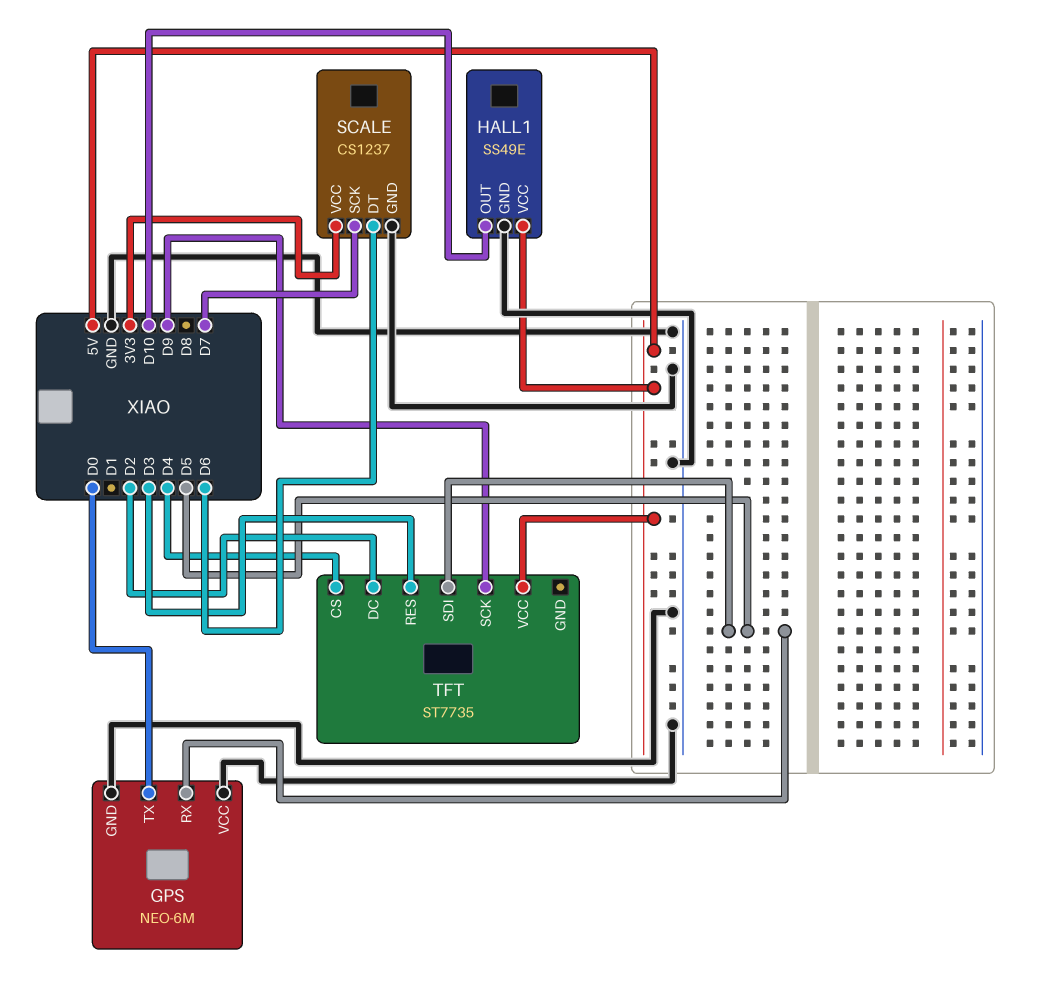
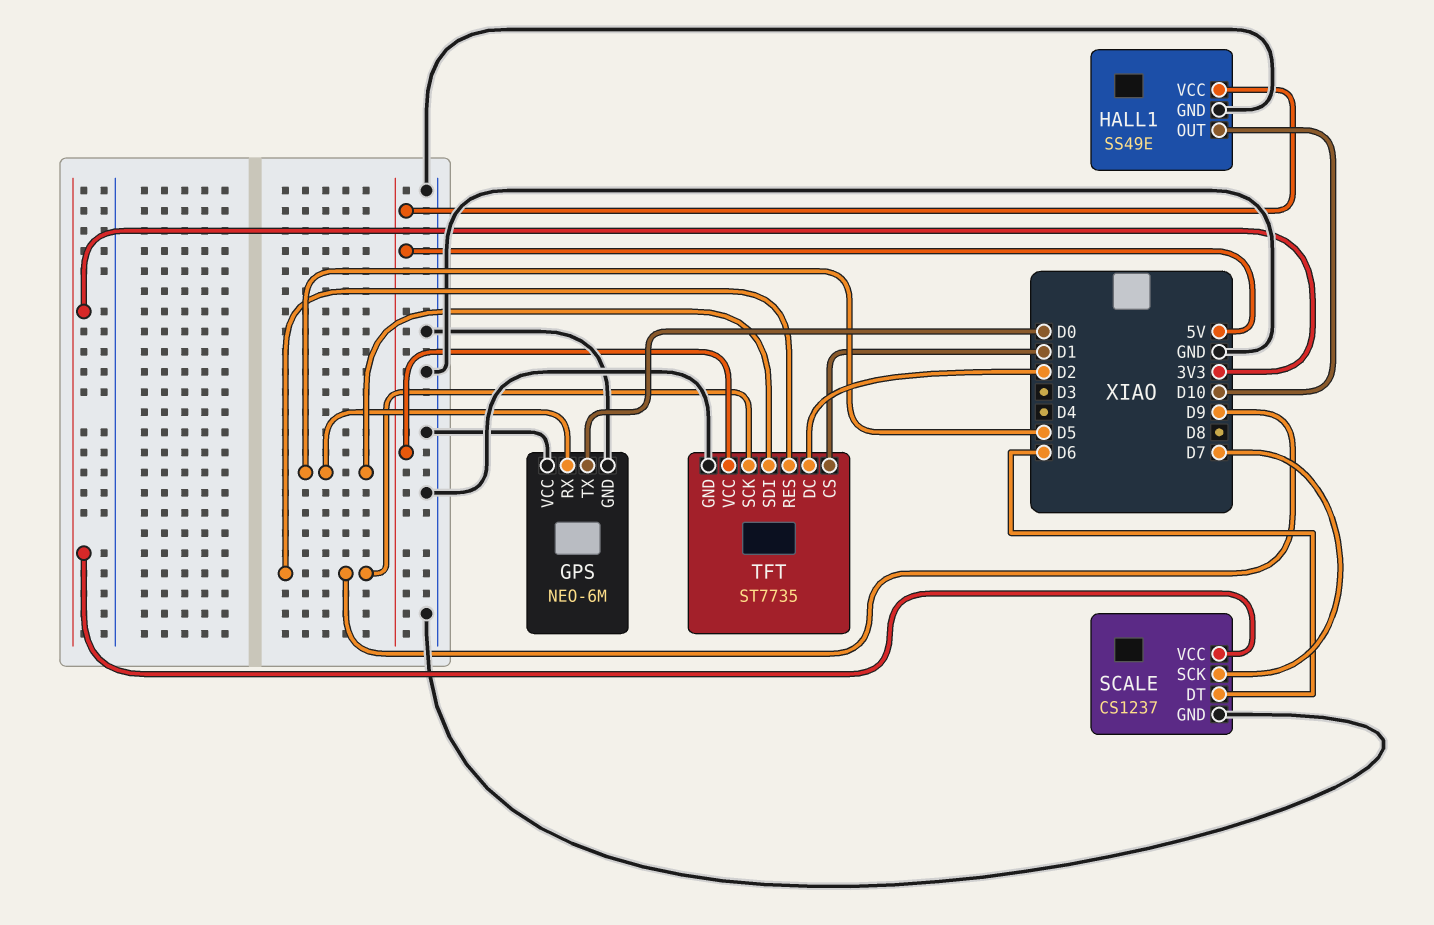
TFT pin CS: D4 -> D1
TFT pin GND: none -> GND
TFT pin RES: D3 -> D9

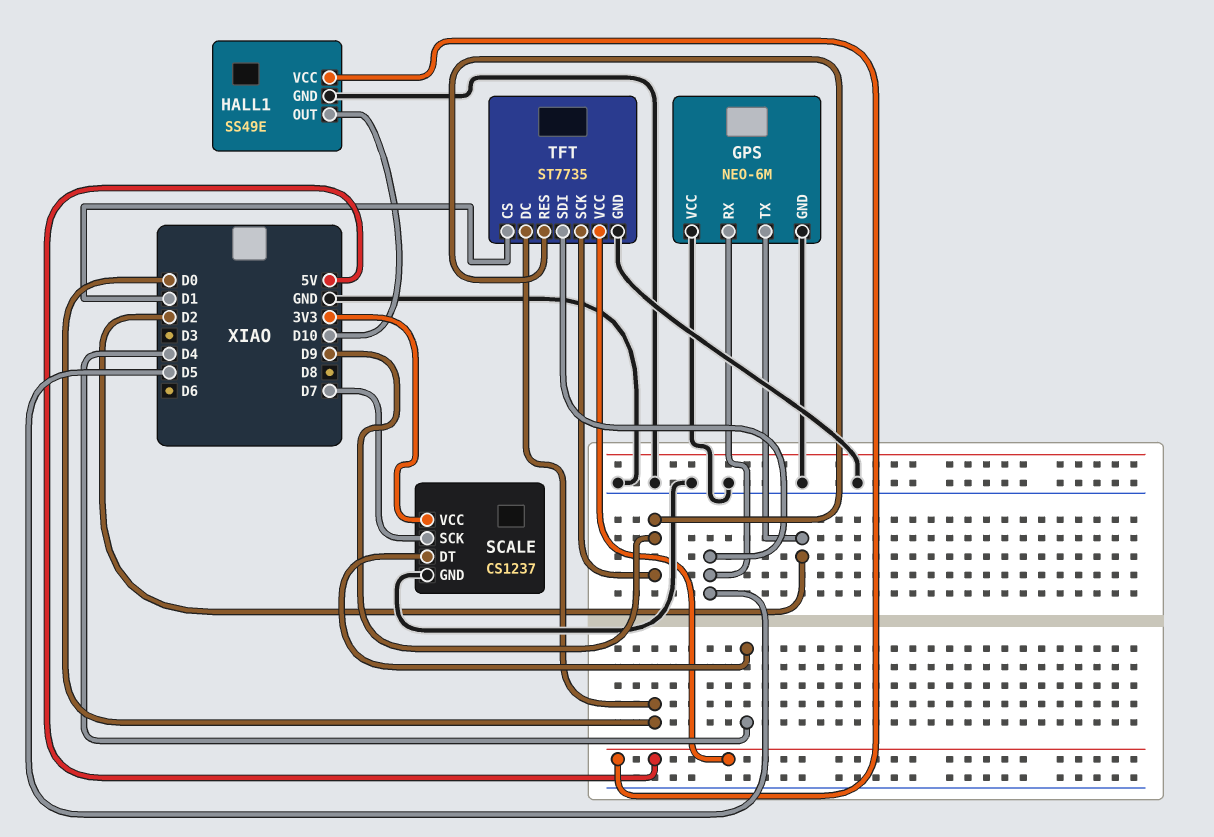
GPS pin TX: D0 -> D2
SCALE pin DT: D6 -> D4
TFT pin DC: D2 -> D0

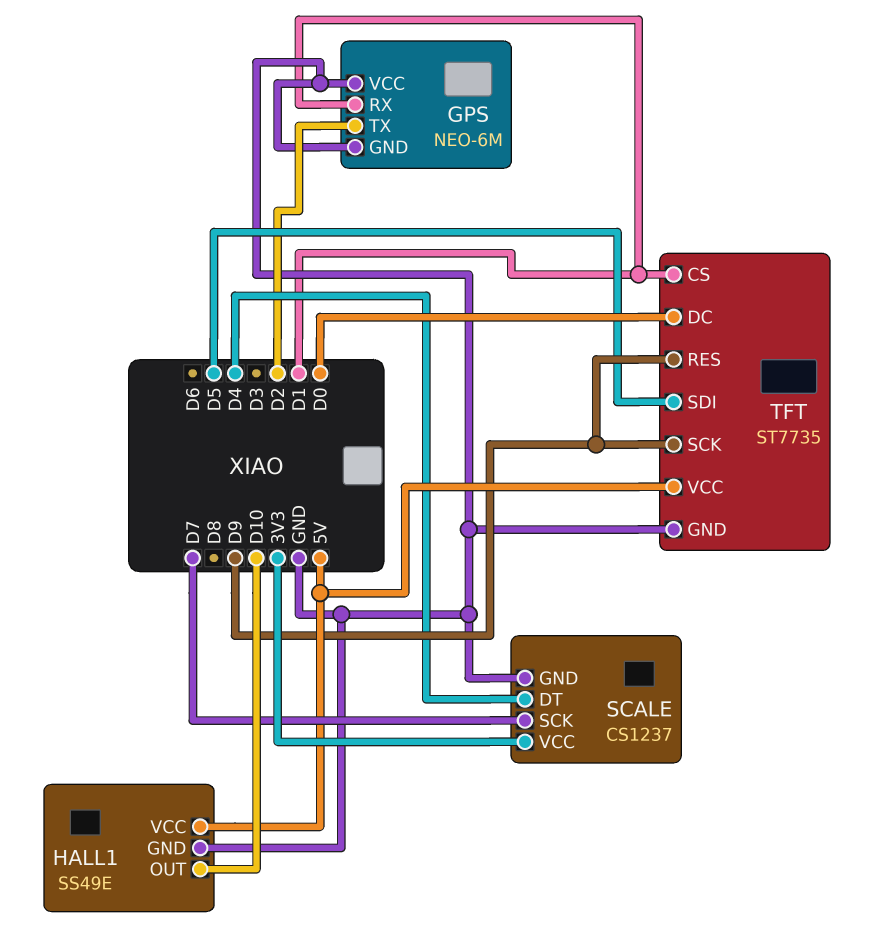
GPS pin RX: D5 -> D1

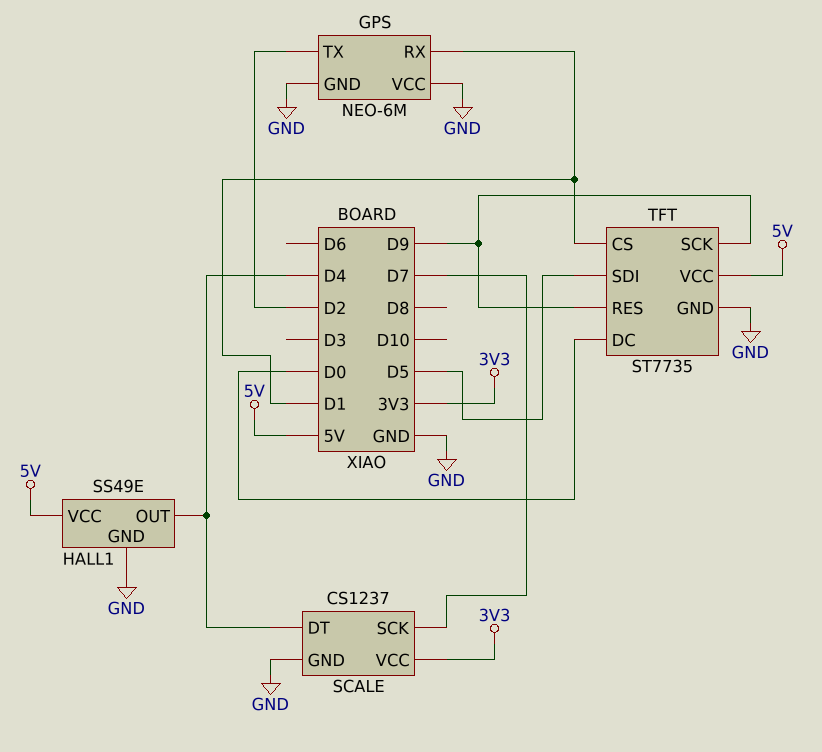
HALL1 pin OUT: D10 -> D4

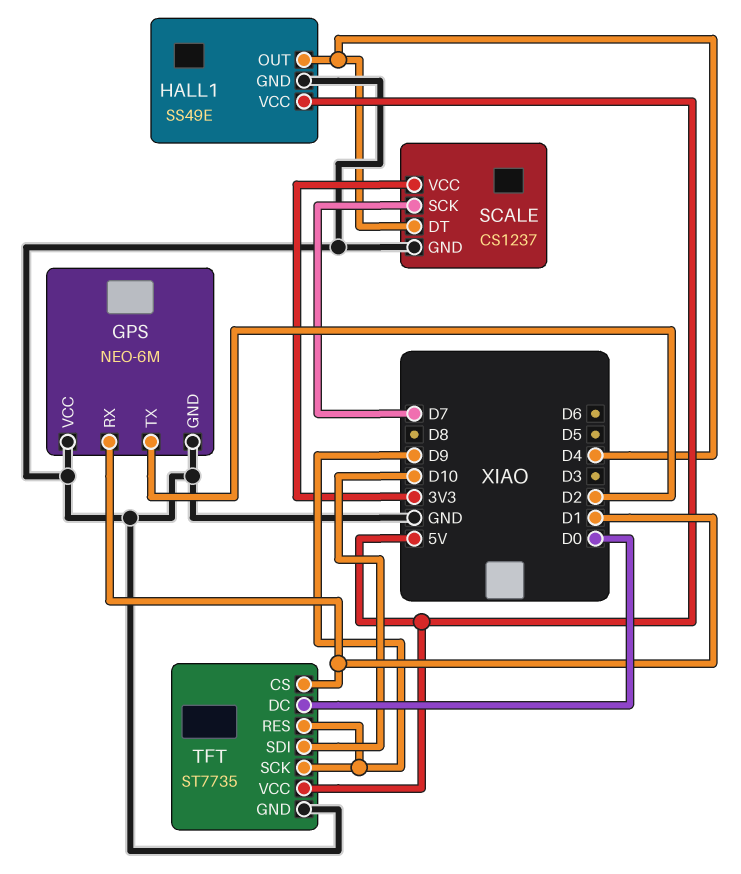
TFT pin SDI: D5 -> D10

